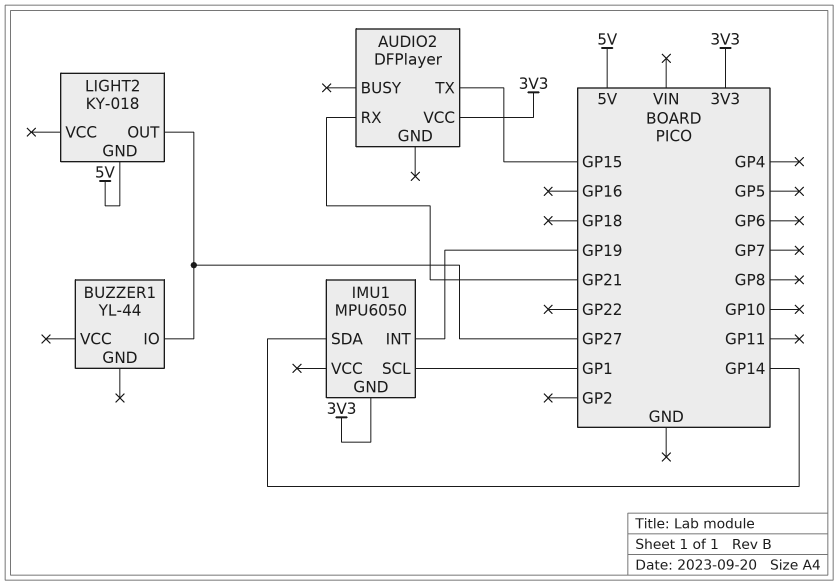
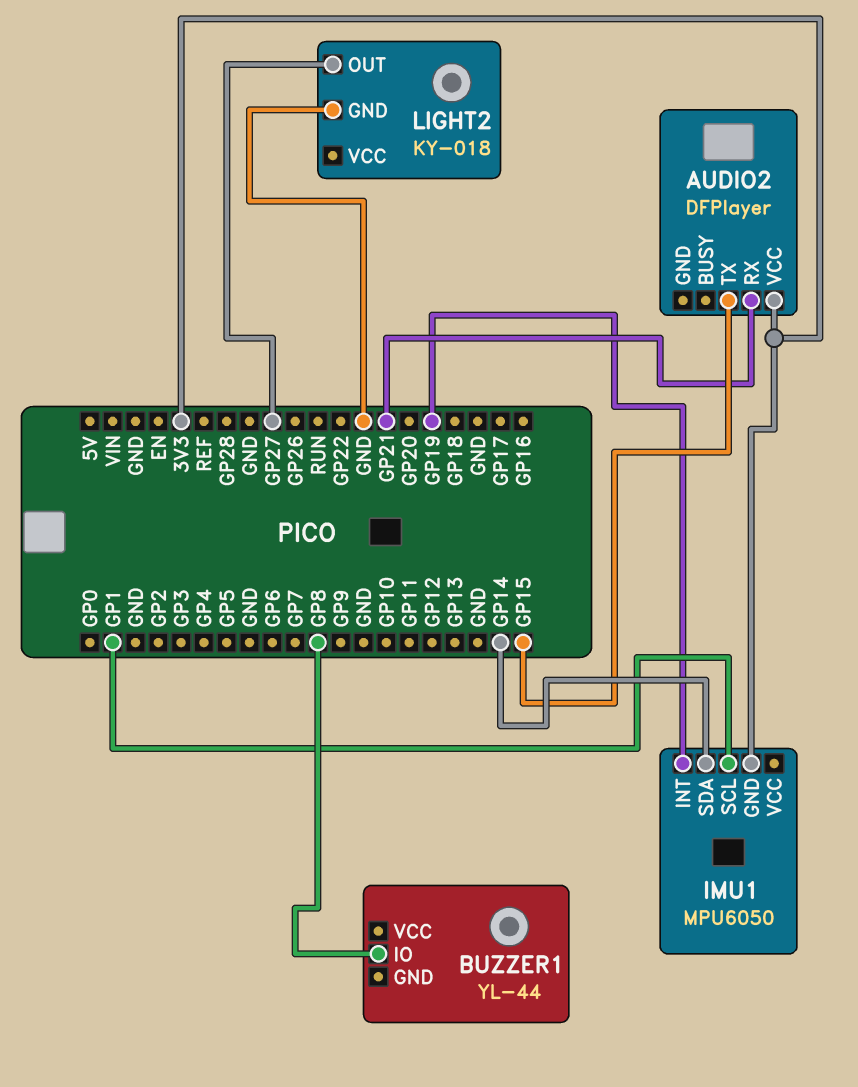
BUZZER1 pin IO: GP27 -> GP8
LIGHT2 pin GND: 5V -> GND

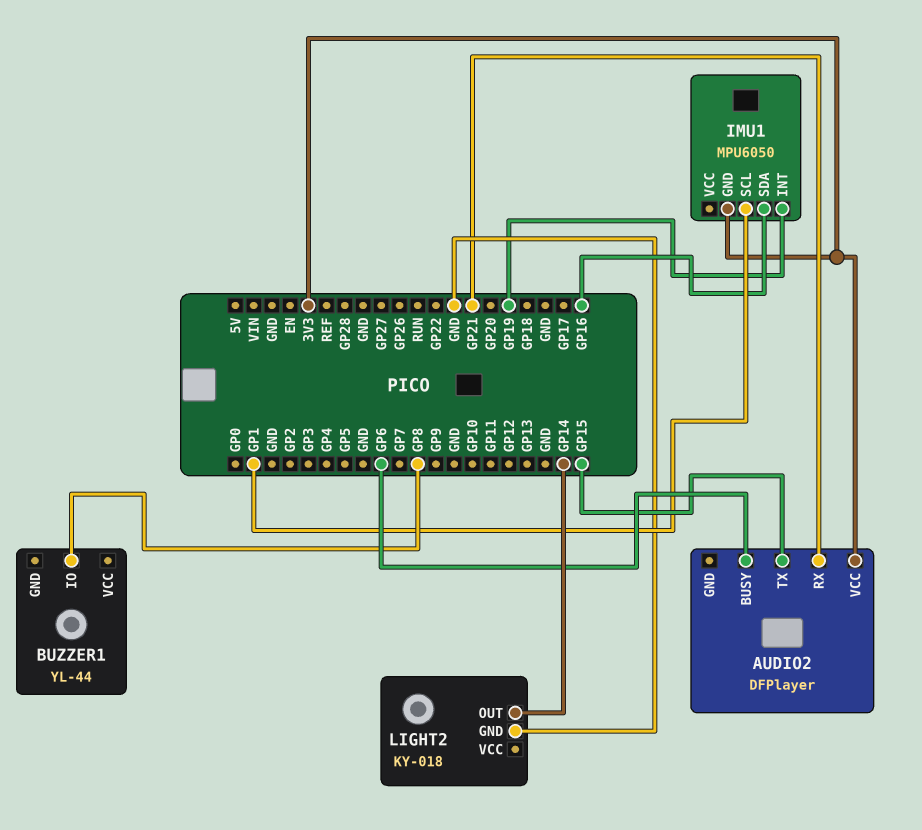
AUDIO2 pin BUSY: none -> GP6
IMU1 pin SDA: GP14 -> GP16
LIGHT2 pin OUT: GP27 -> GP14

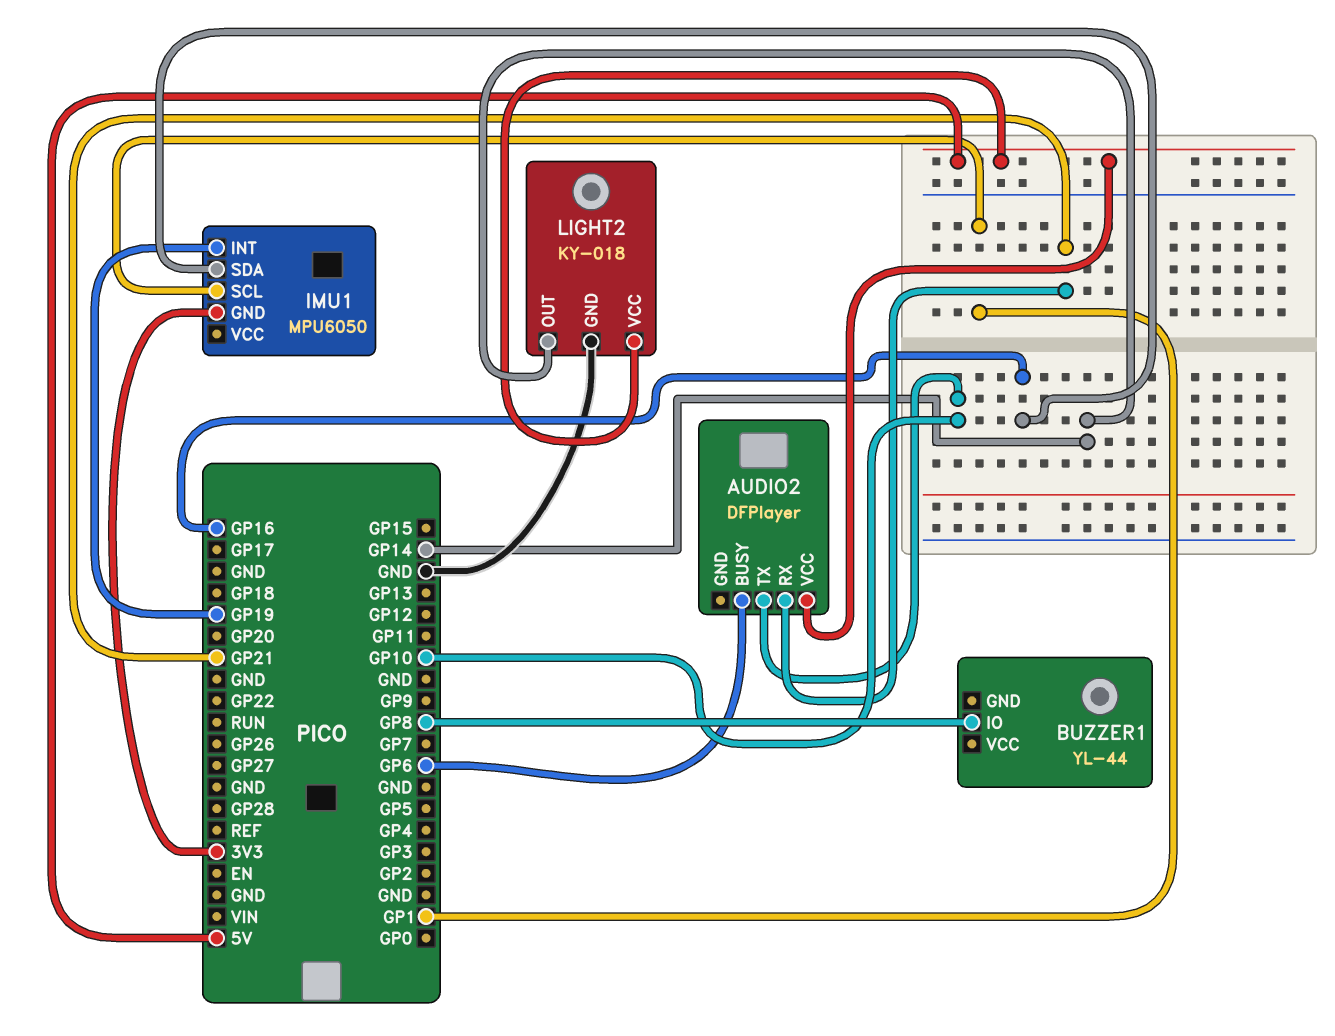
AUDIO2 pin TX: GP15 -> GP10
AUDIO2 pin VCC: 3V3 -> 5V
LIGHT2 pin VCC: none -> 5V

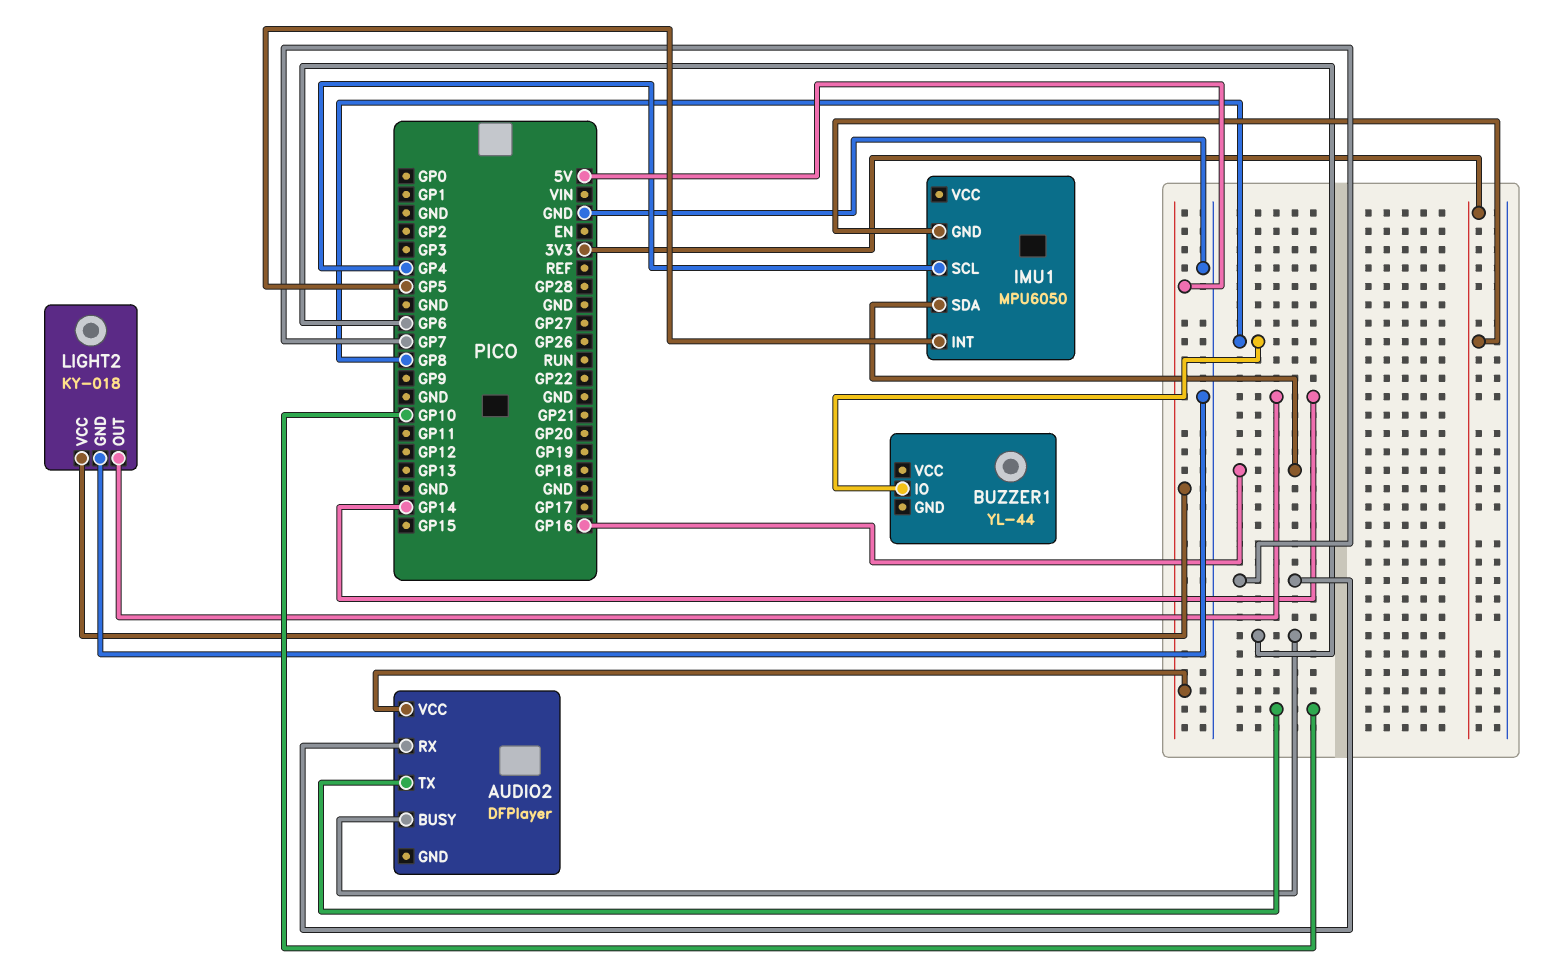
AUDIO2 pin RX: GP21 -> GP7
IMU1 pin INT: GP19 -> GP5
IMU1 pin SCL: GP1 -> GP4

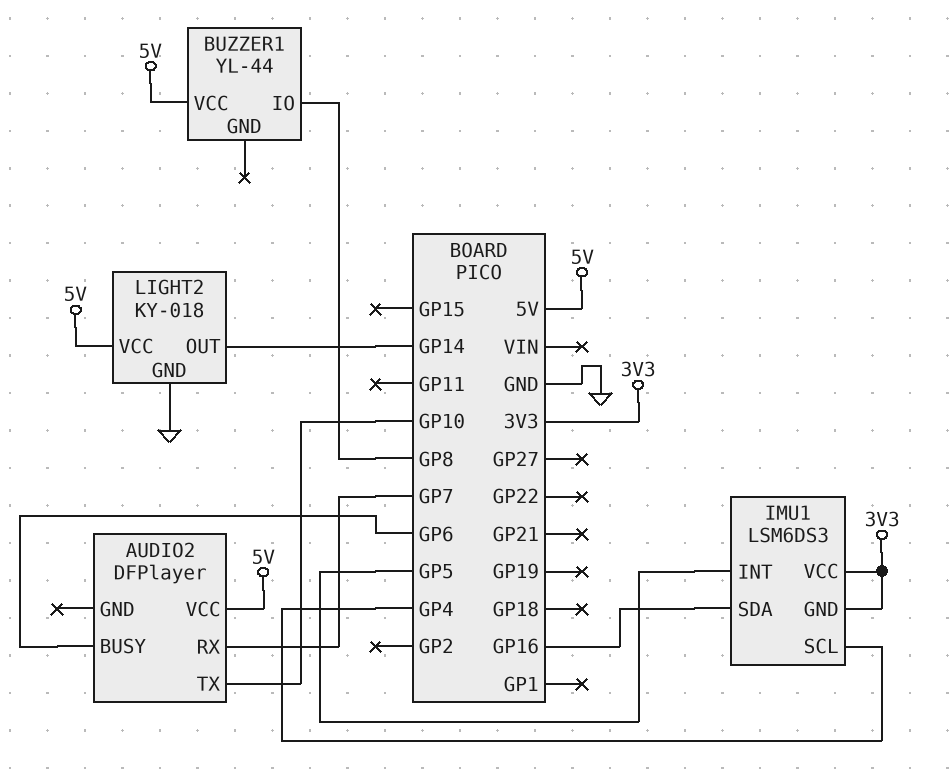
BUZZER1 pin VCC: none -> 5V
IMU1: MPU6050 -> LSM6DS3
IMU1 pin VCC: none -> 3V3

